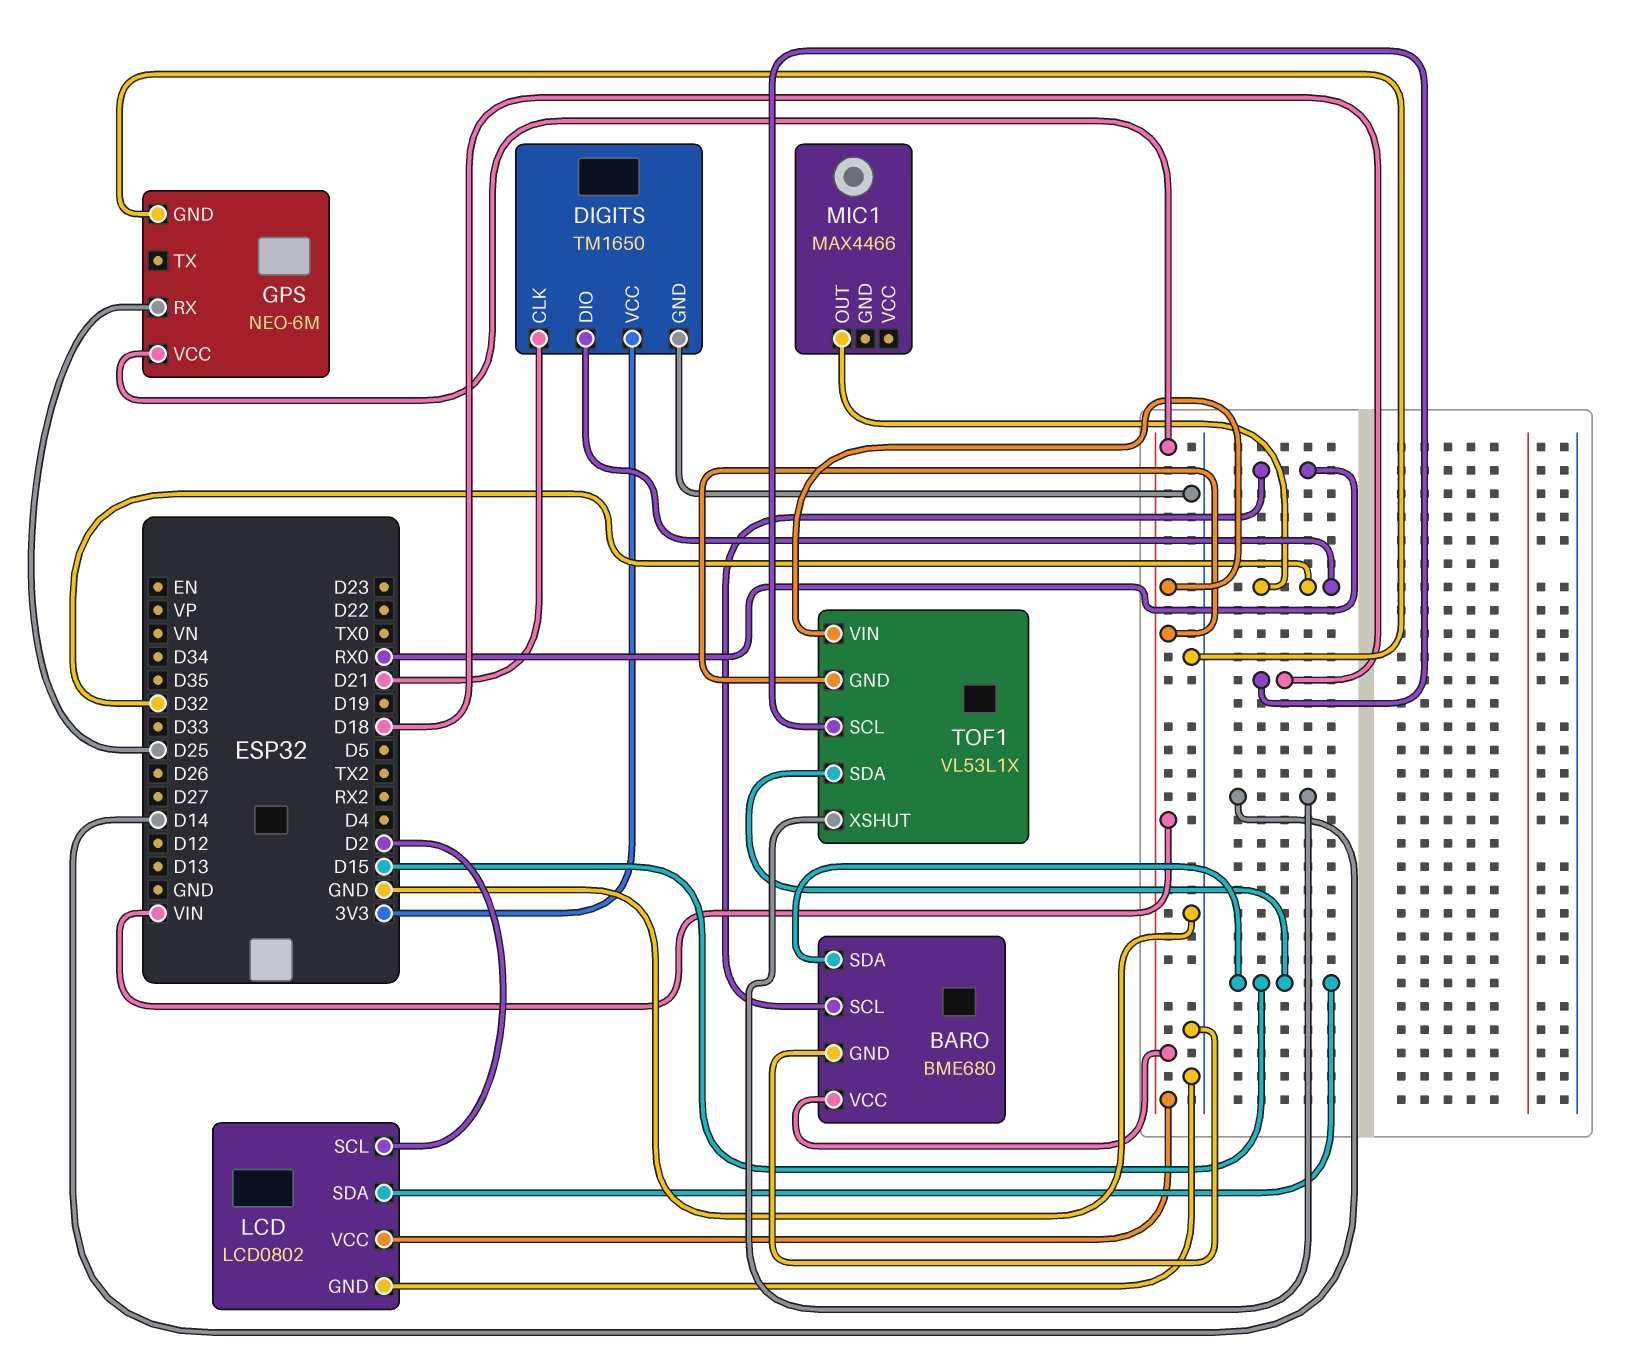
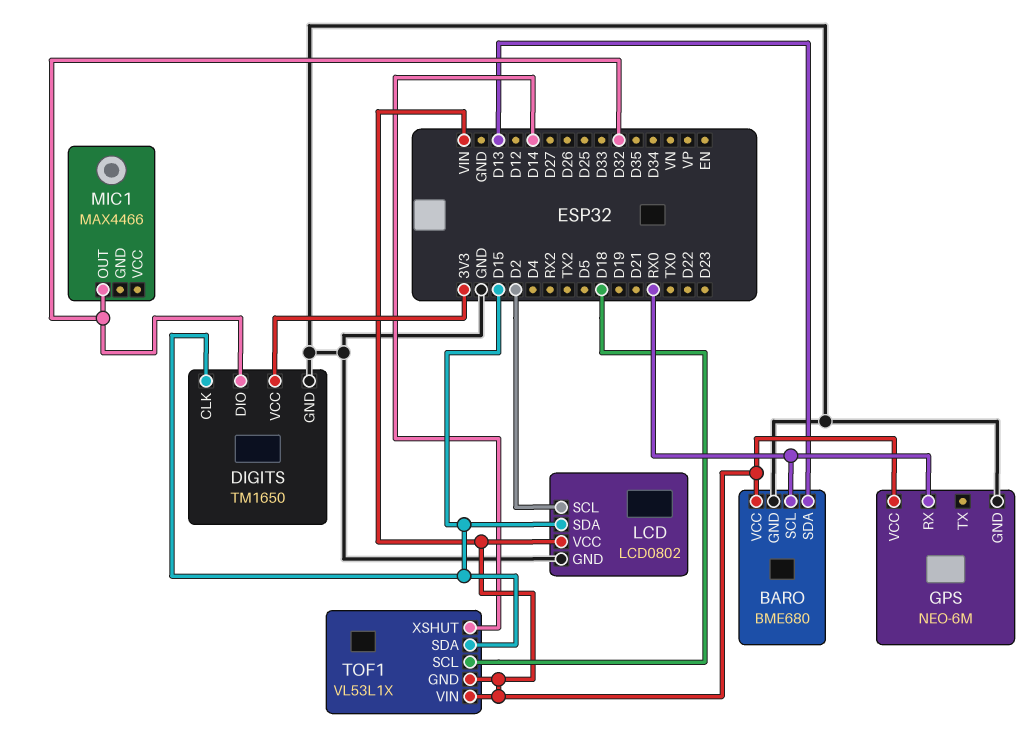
BARO pin SDA: D15 -> D13
DIGITS pin CLK: D21 -> D15
GPS pin RX: D25 -> RX0

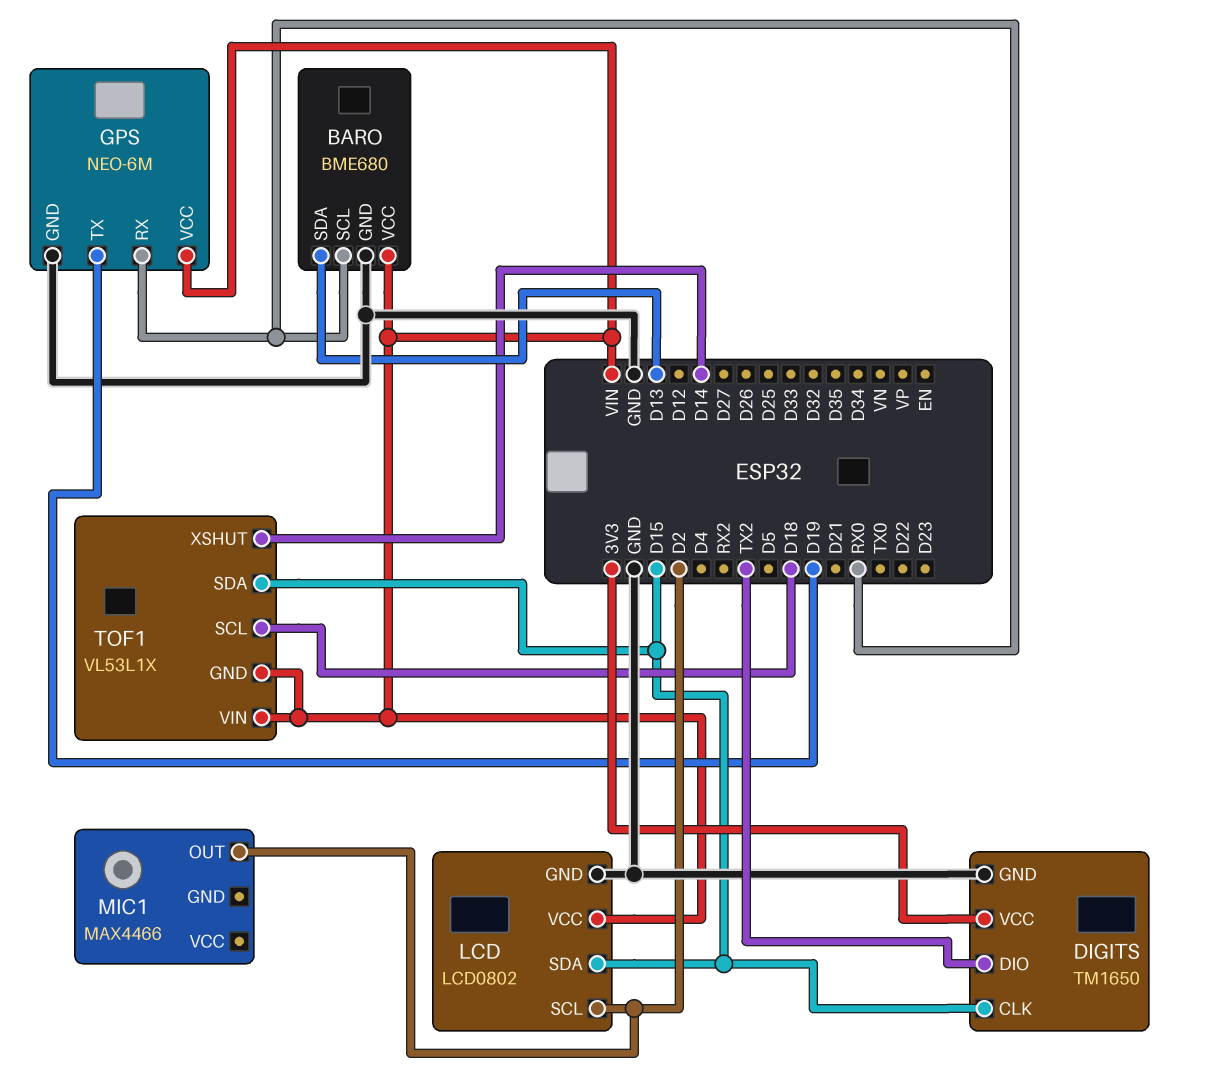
DIGITS pin DIO: D32 -> TX2
GPS pin TX: none -> D19
MIC1 pin OUT: D32 -> D2

